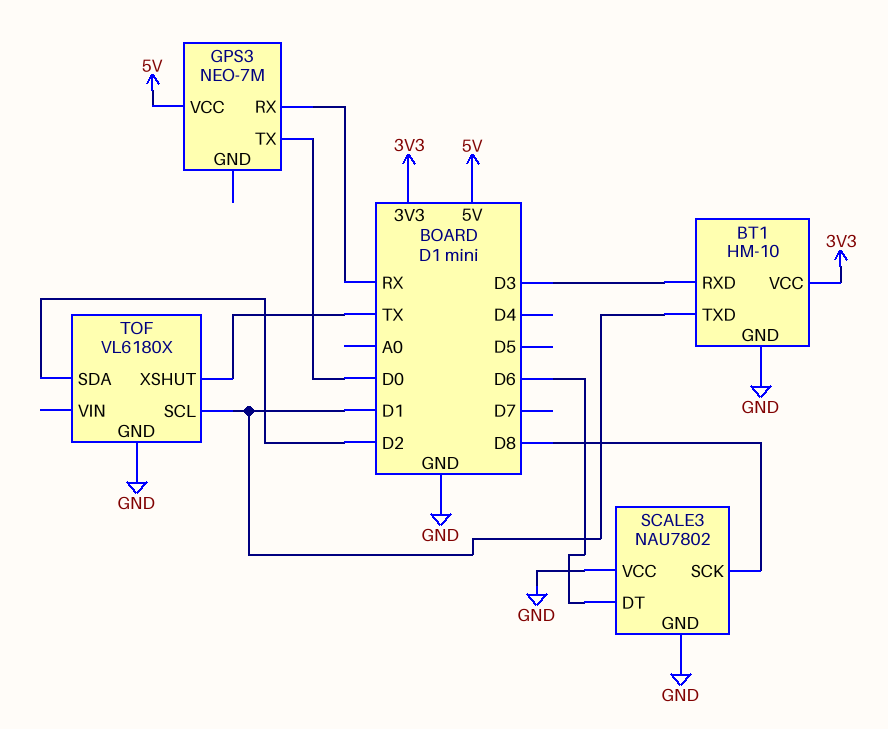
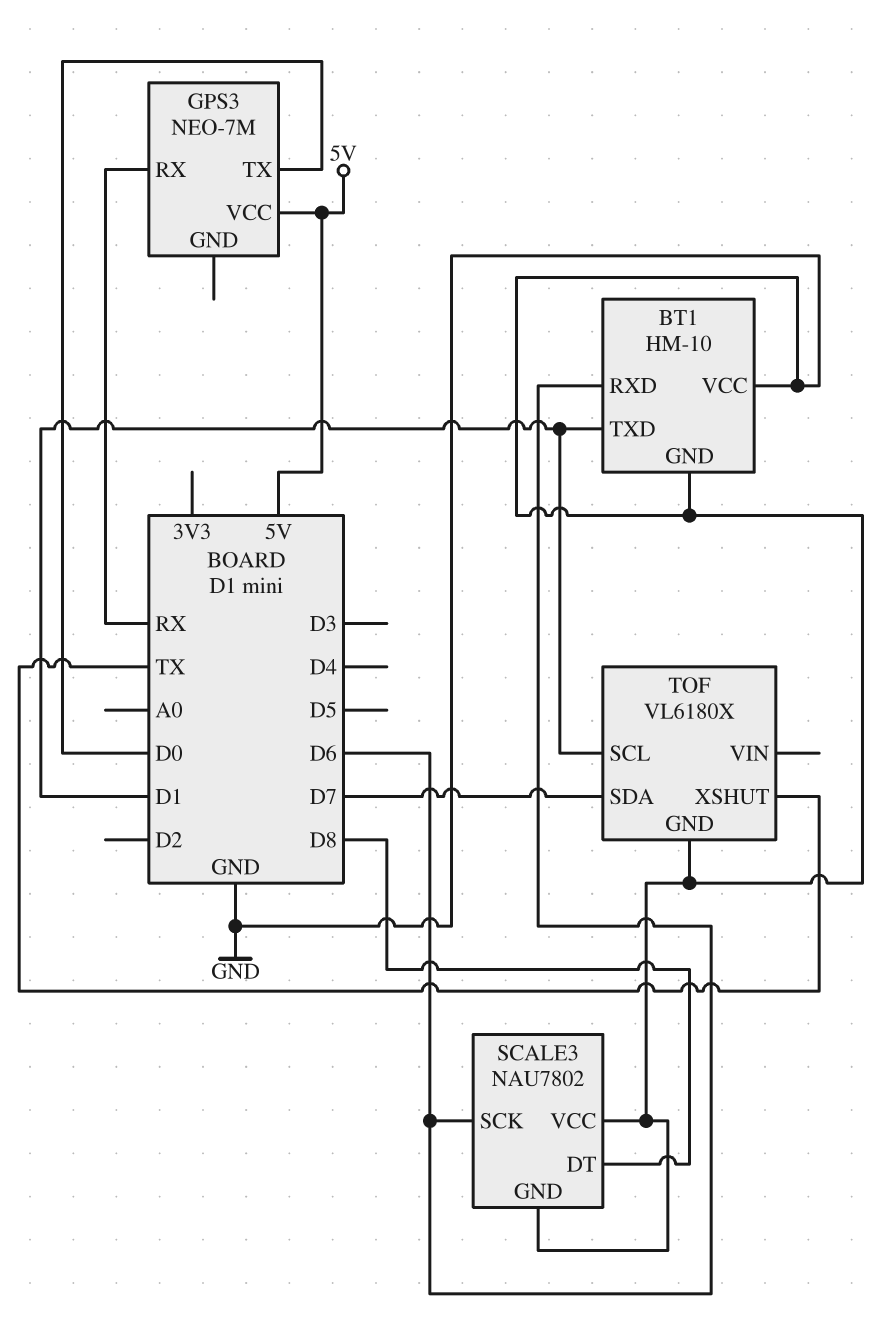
BT1 pin RXD: D3 -> D6
BT1 pin VCC: 3V3 -> GND
SCALE3 pin DT: D6 -> D8
SCALE3 pin SCK: D8 -> D6
TOF pin SDA: D2 -> D7

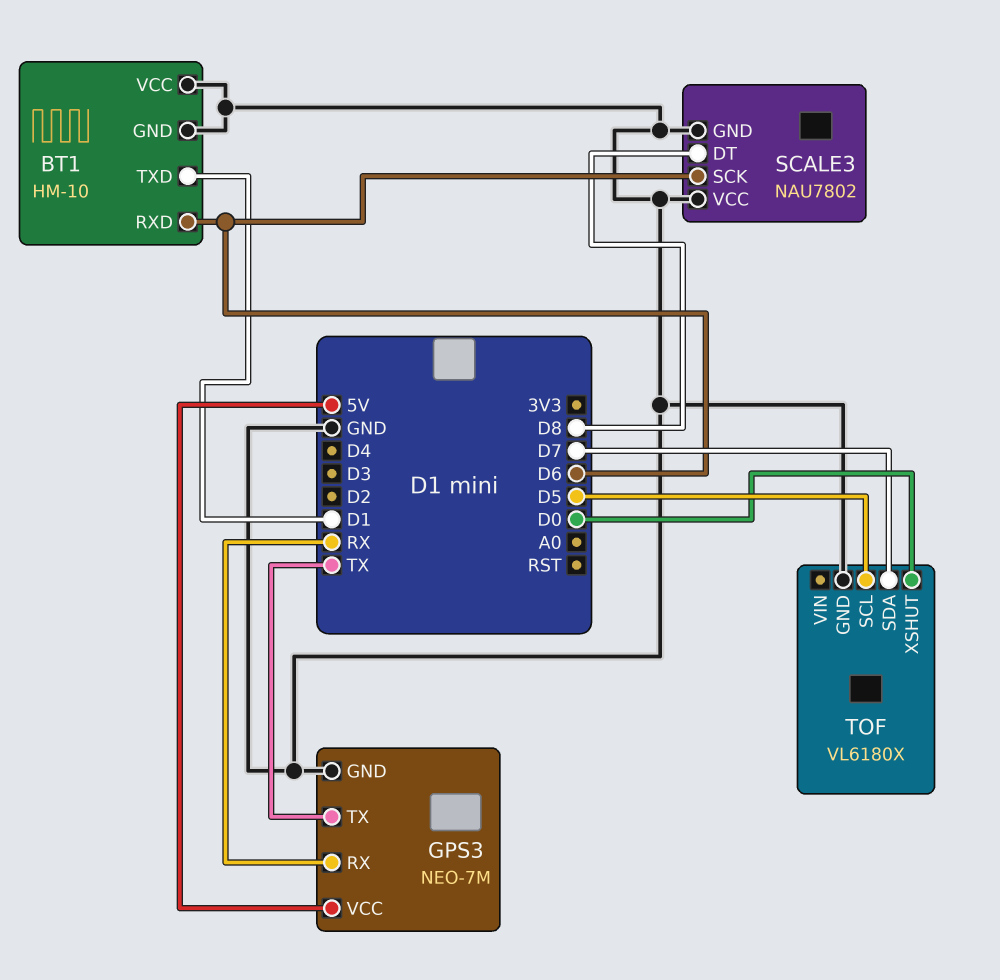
GPS3 pin GND: none -> GND
GPS3 pin TX: D0 -> TX
TOF pin SCL: D1 -> D5
TOF pin XSHUT: TX -> D0

